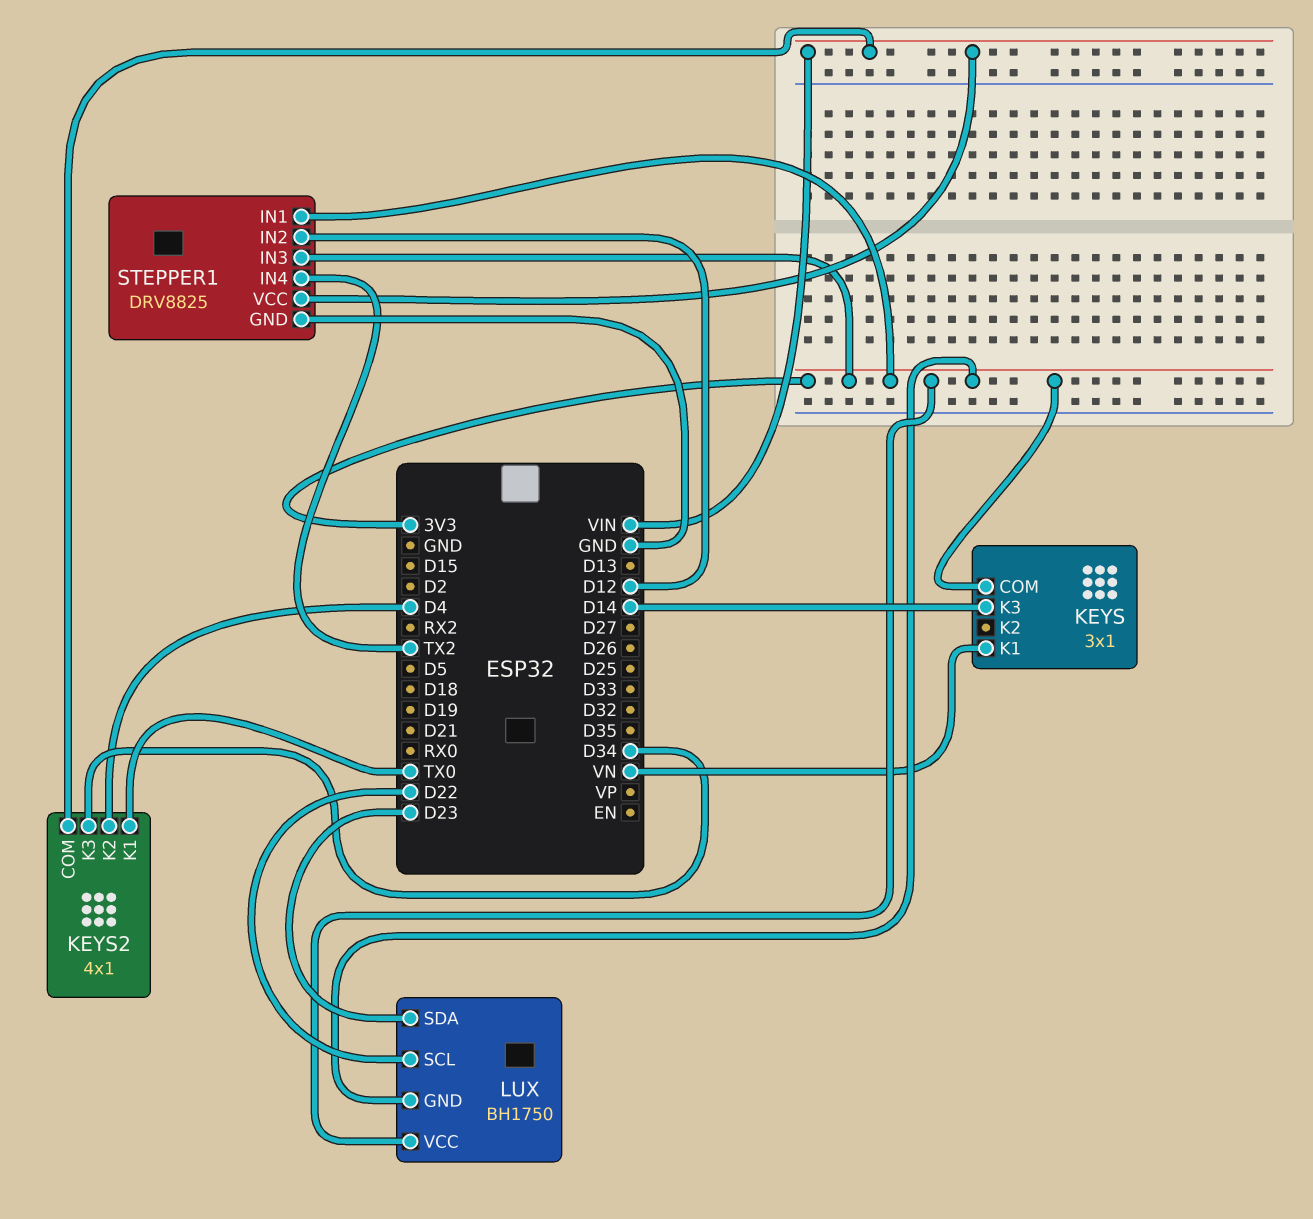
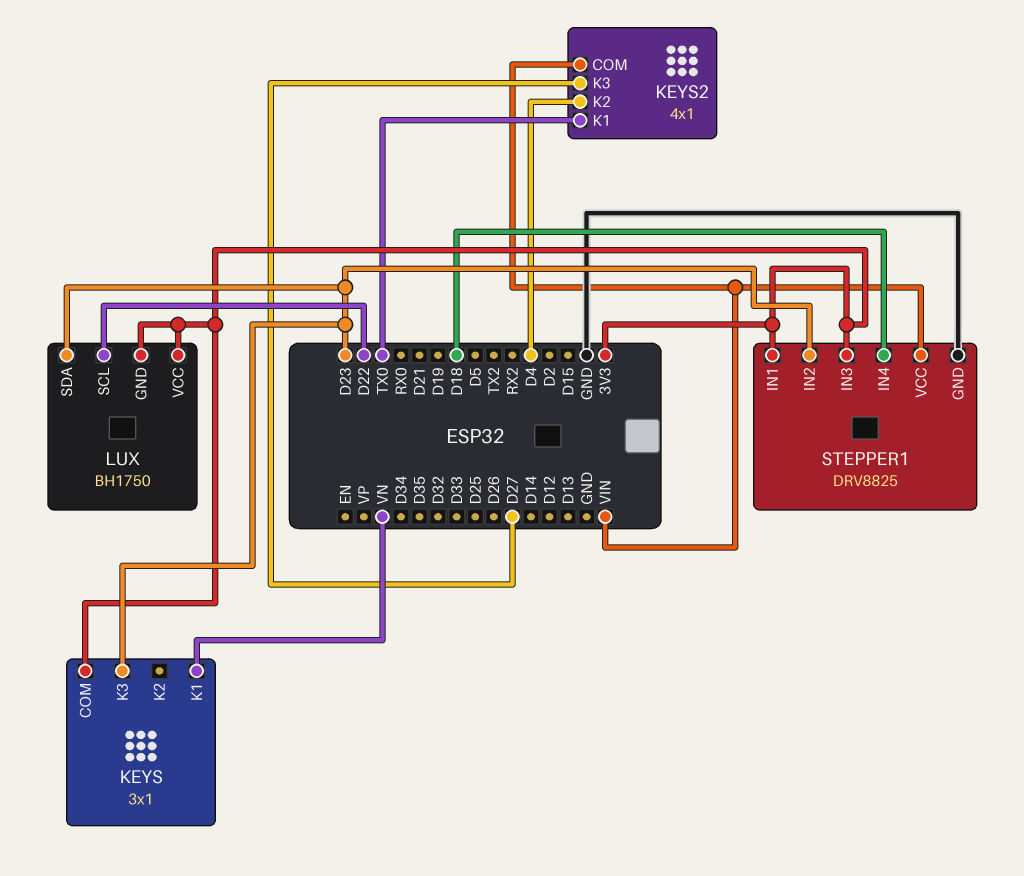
KEYS pin K3: D14 -> D23
KEYS2 pin K3: D34 -> D27
STEPPER1 pin IN2: D12 -> D23
STEPPER1 pin IN4: TX2 -> D18

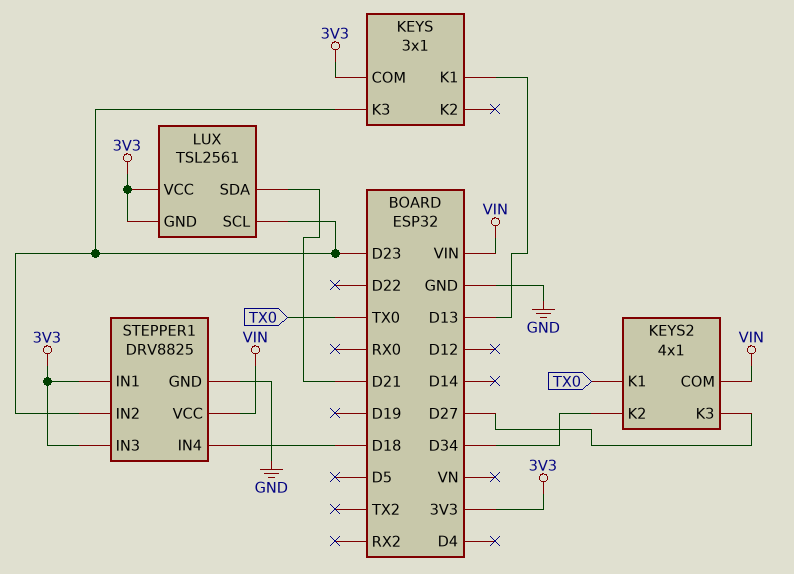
KEYS pin K1: VN -> D13
KEYS2 pin K2: D4 -> D34
LUX: BH1750 -> TSL2561
LUX pin SCL: D22 -> D23
LUX pin SDA: D23 -> D21

